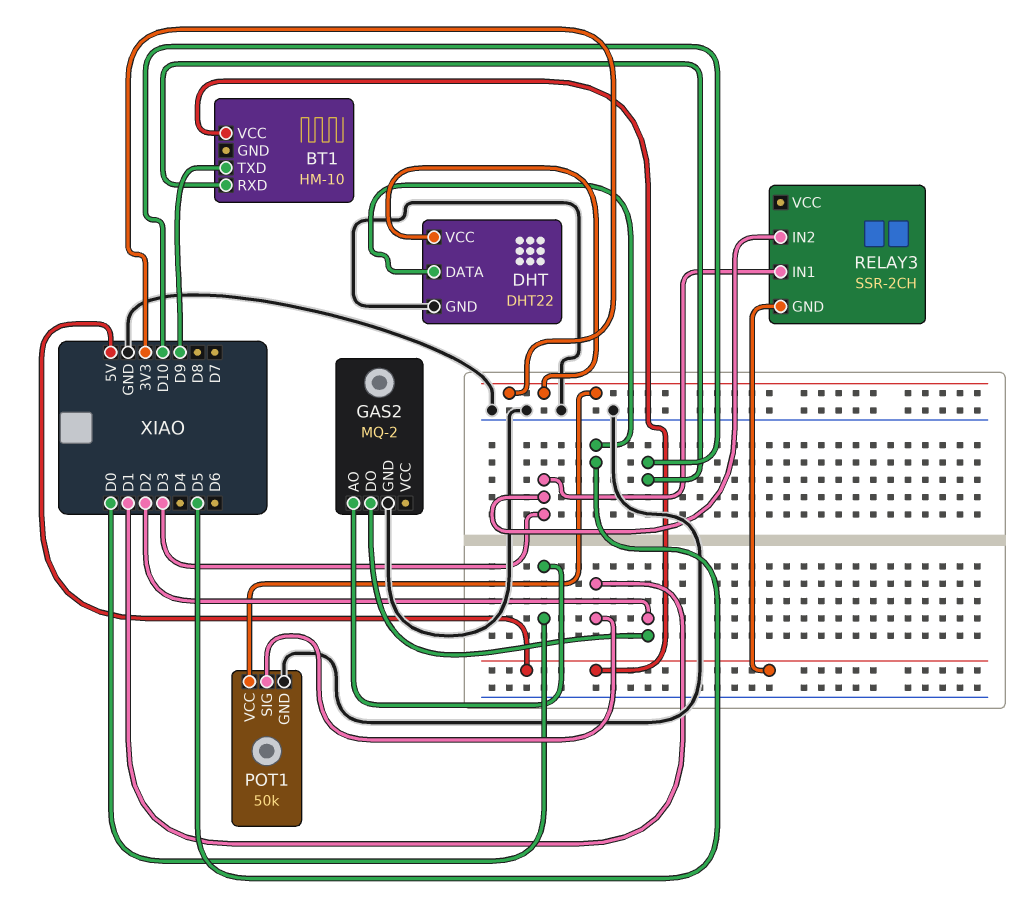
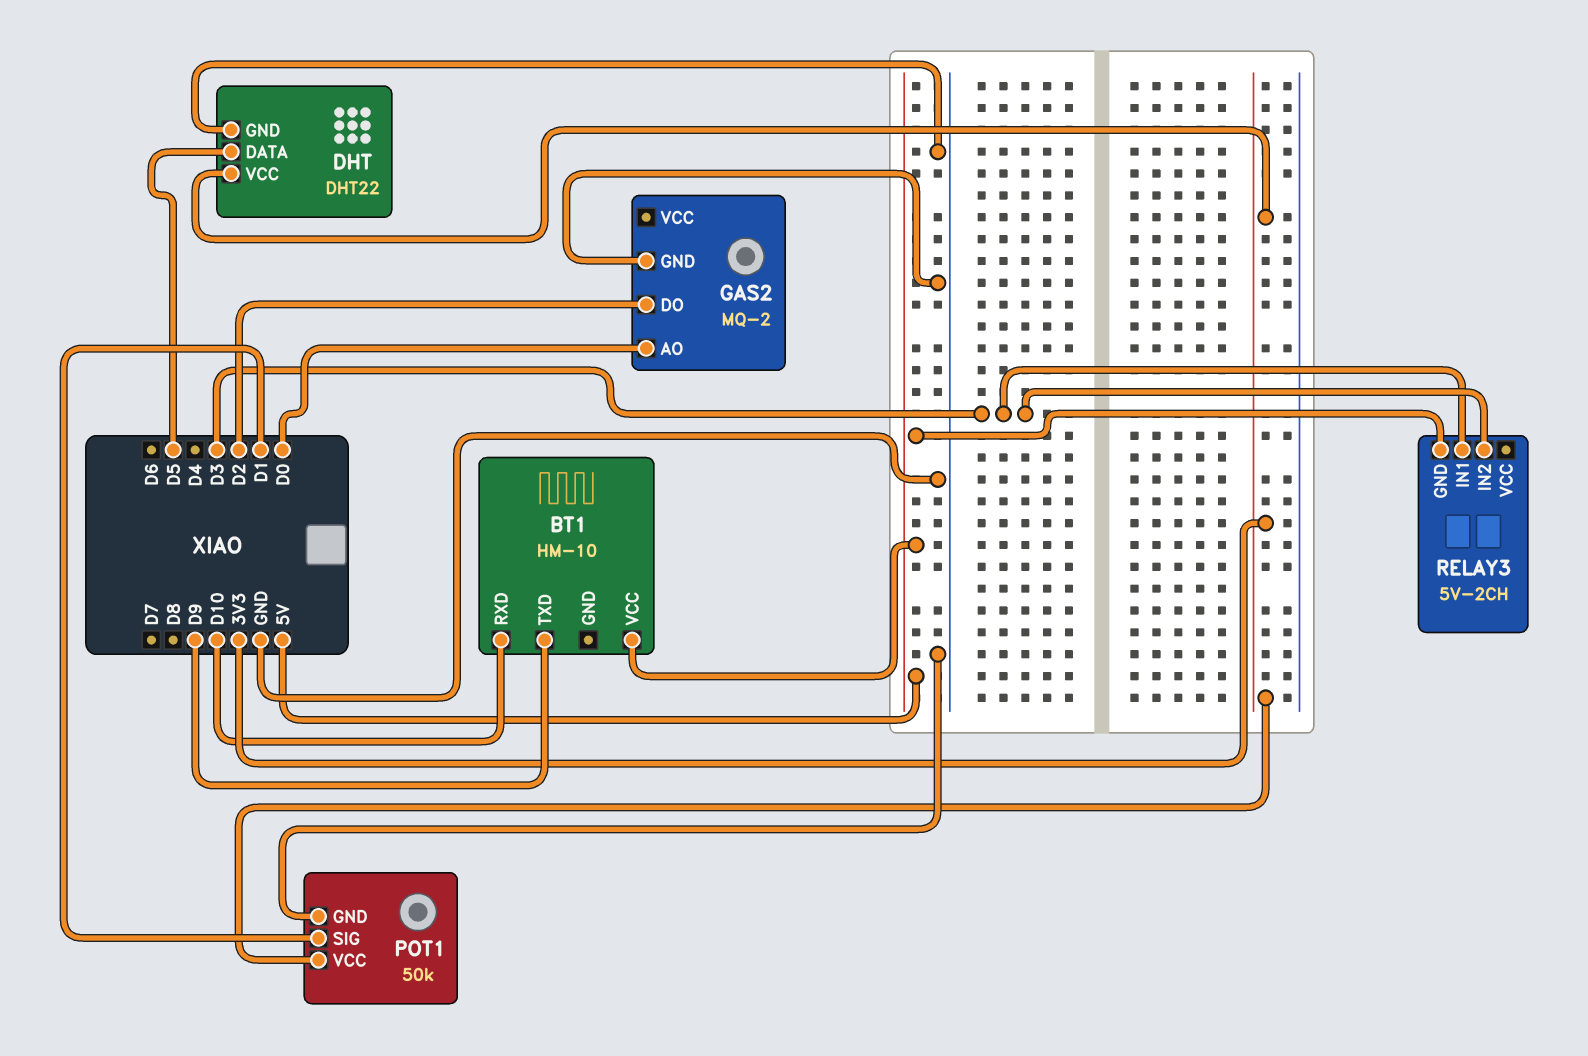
RELAY3: SSR-2CH -> 5V-2CH

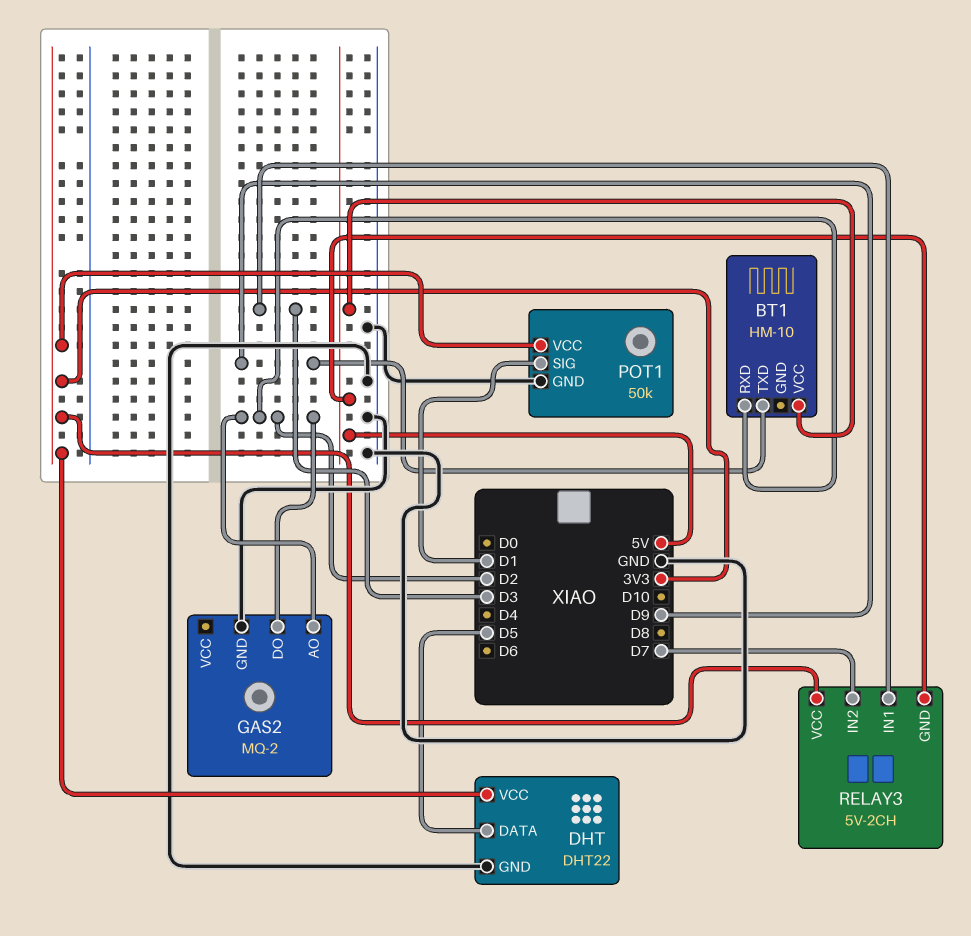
BT1 pin RXD: D10 -> D2
GAS2 pin AO: D0 -> D2
RELAY3 pin IN2: D3 -> D7
RELAY3 pin VCC: none -> 3V3

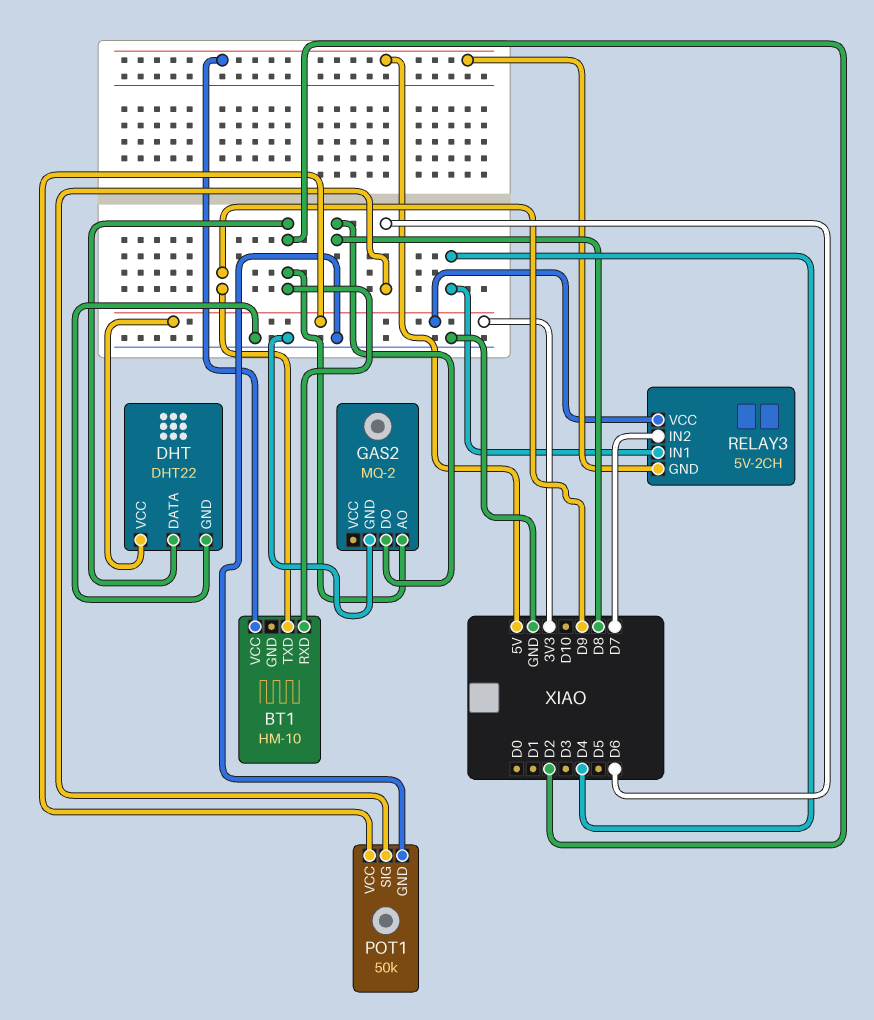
DHT pin DATA: D5 -> D2
GAS2 pin DO: D2 -> D8
POT1 pin SIG: D1 -> D6
RELAY3 pin IN1: D3 -> D4

